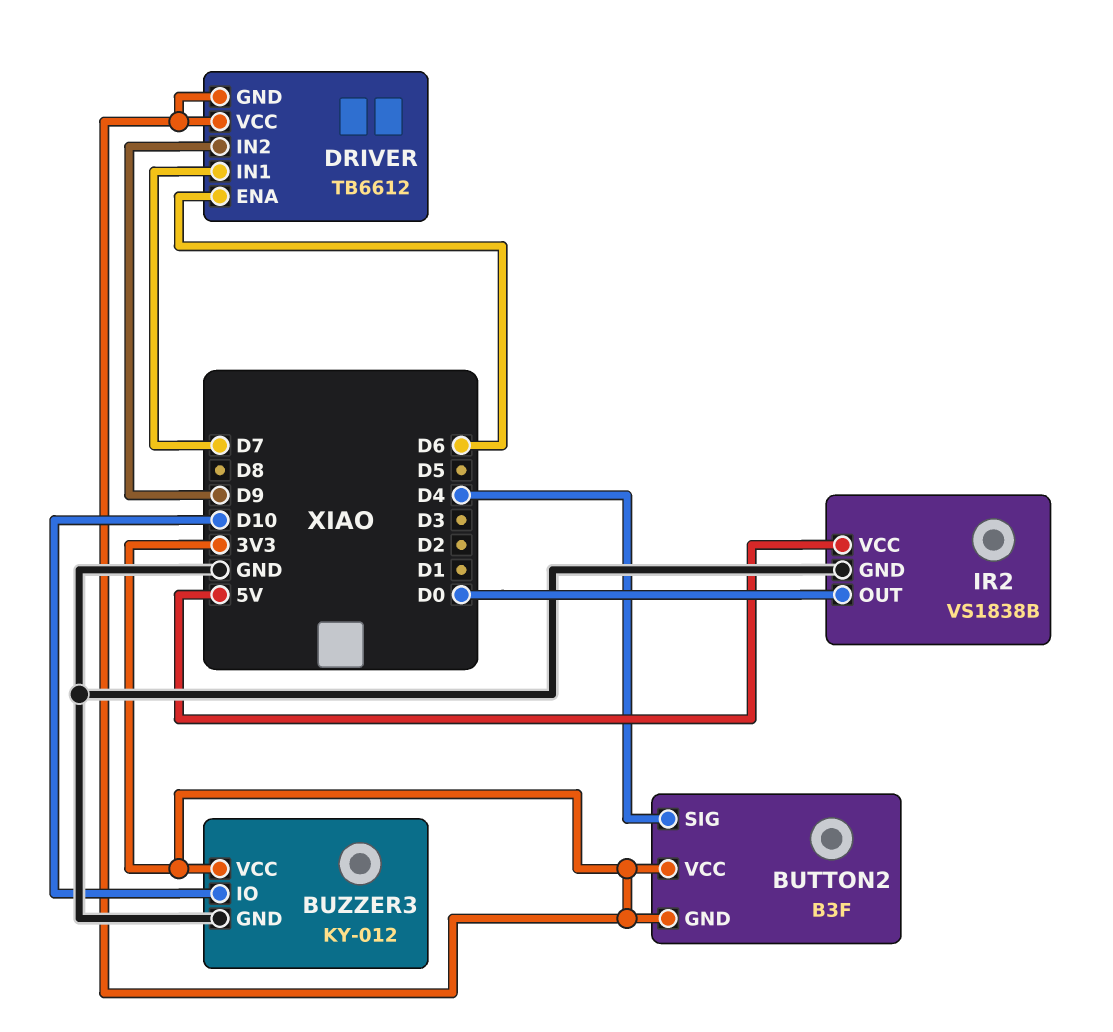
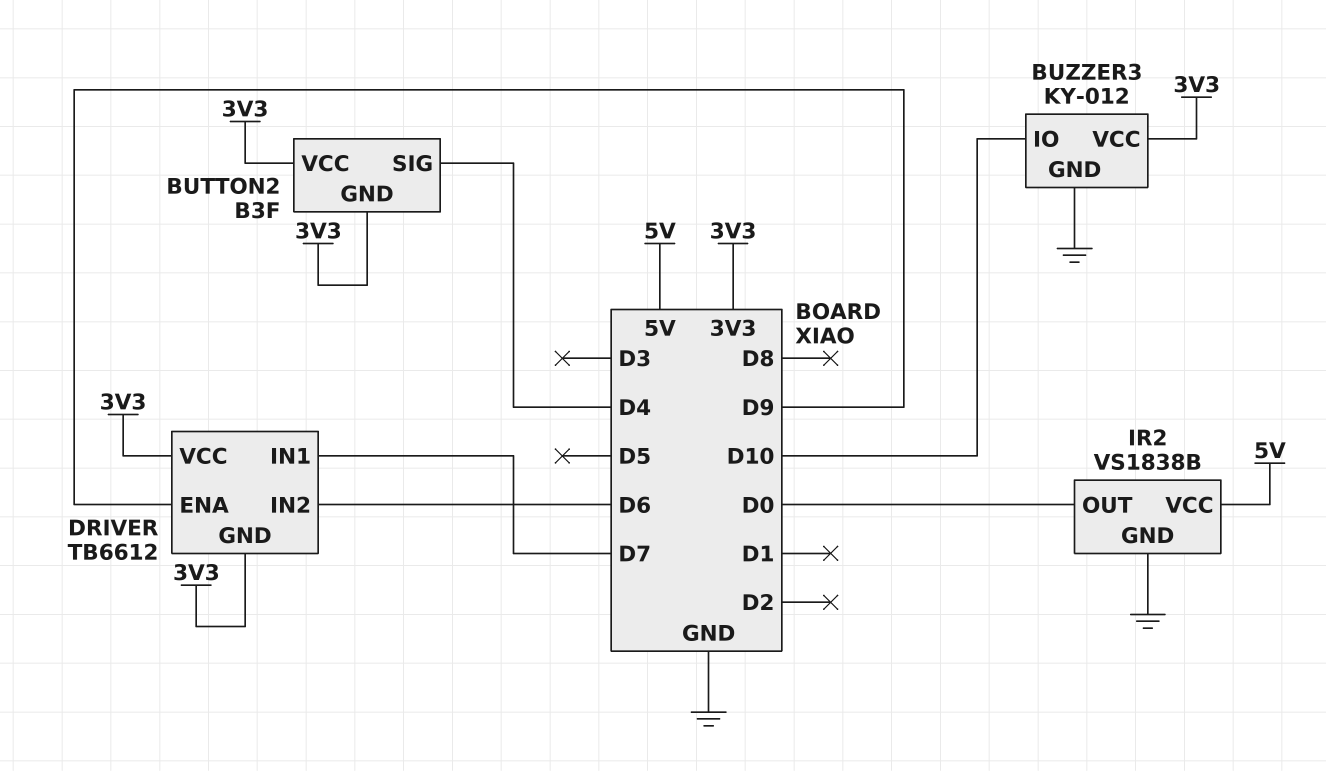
DRIVER pin ENA: D6 -> D9
DRIVER pin IN2: D9 -> D6

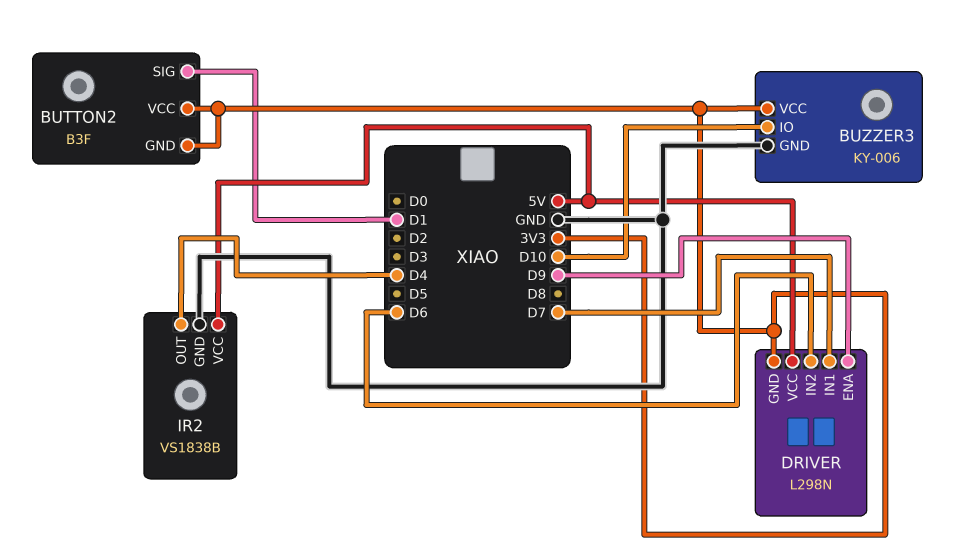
BUTTON2 pin SIG: D4 -> D1
BUZZER3: KY-012 -> KY-006
DRIVER: TB6612 -> L298N
DRIVER pin VCC: 3V3 -> 5V
IR2 pin OUT: D0 -> D4

